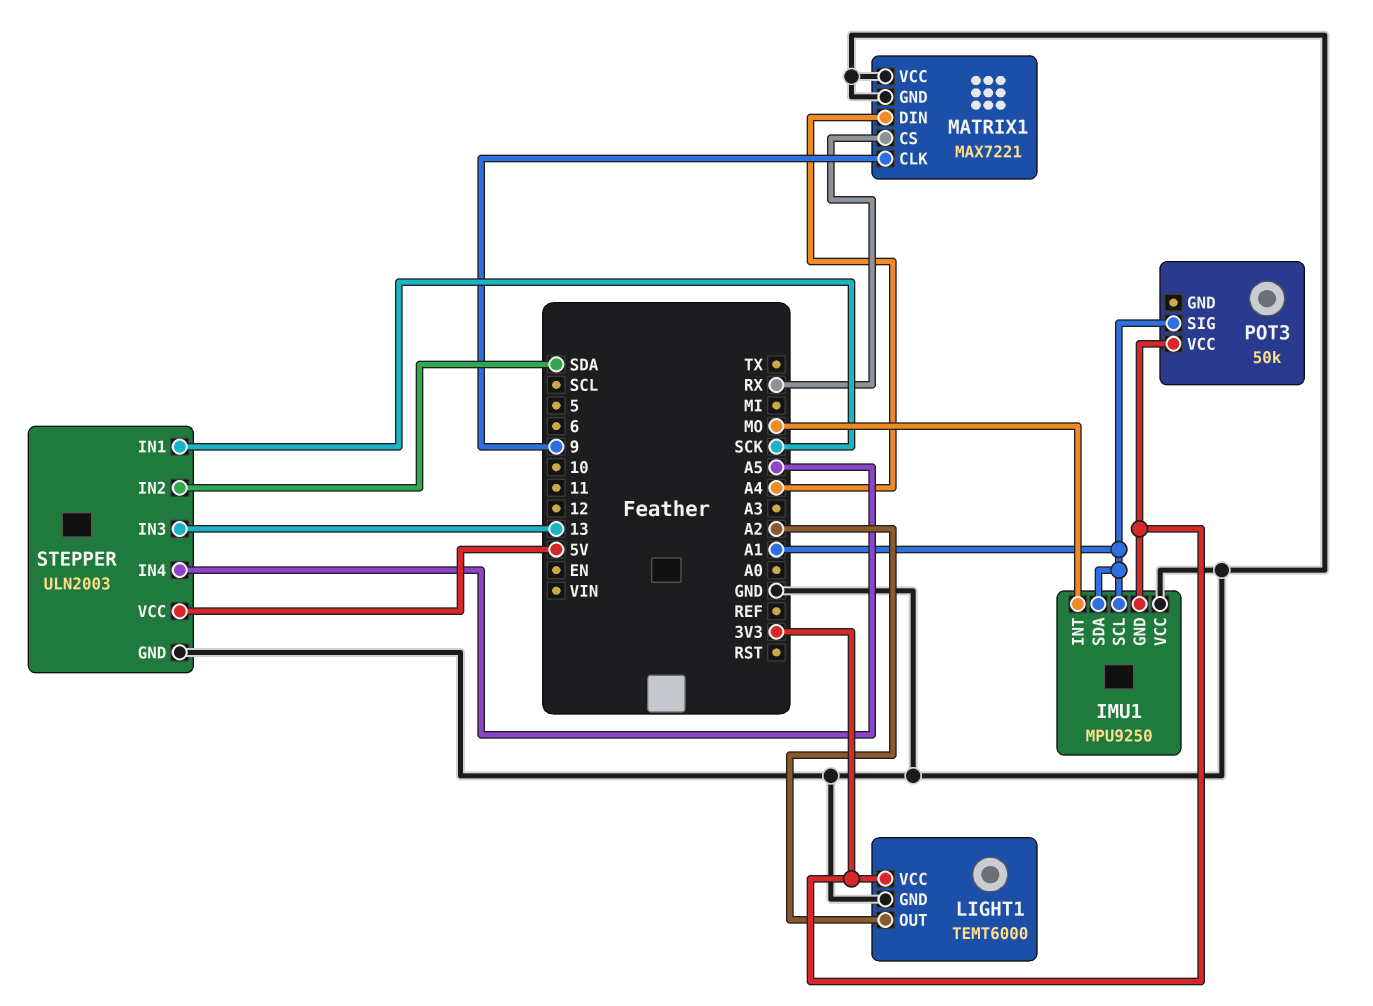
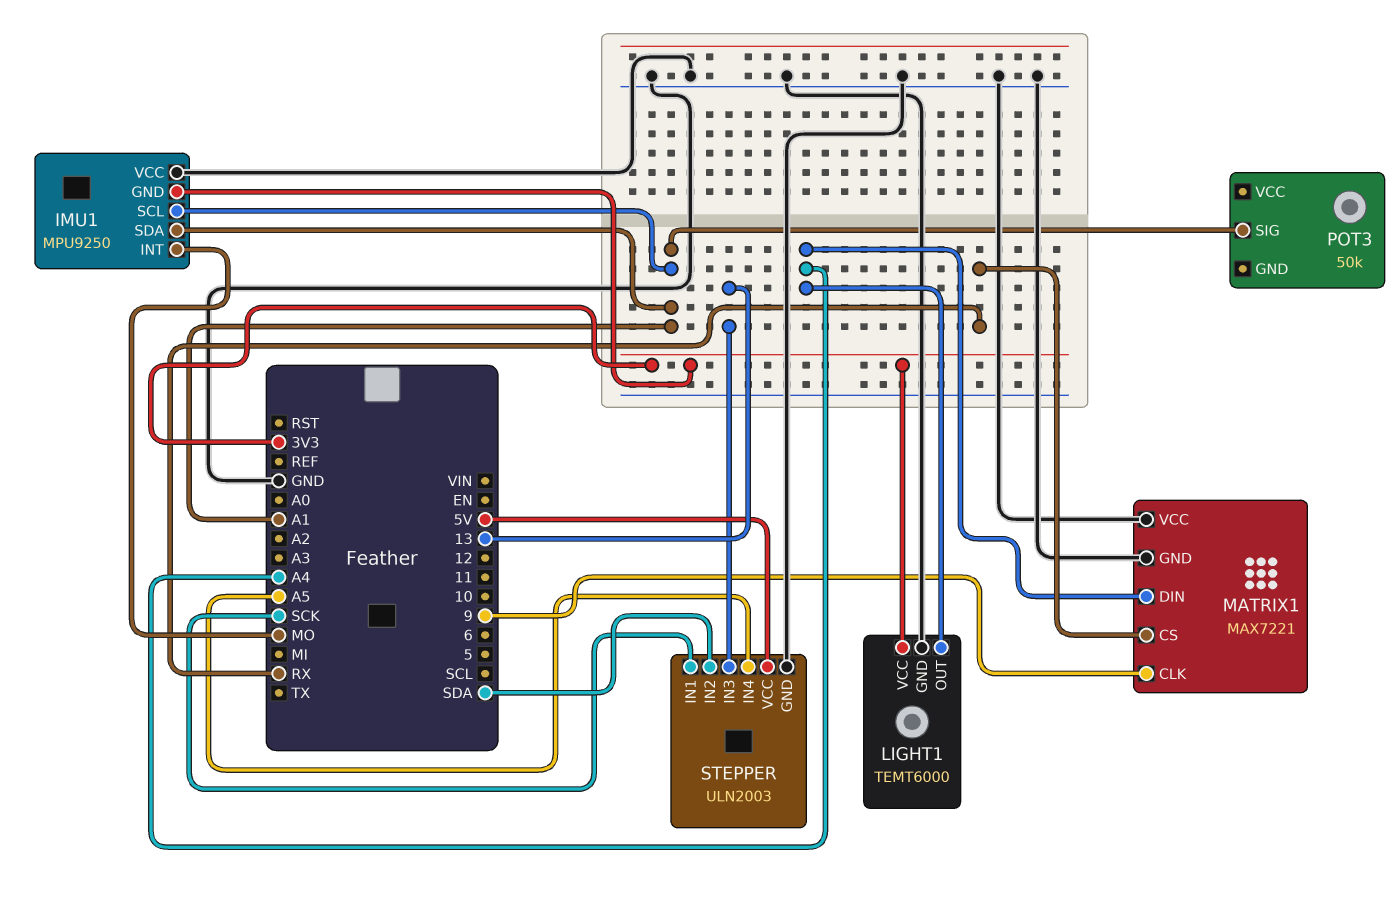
LIGHT1 pin OUT: A2 -> A4
POT3 pin VCC: 3V3 -> none

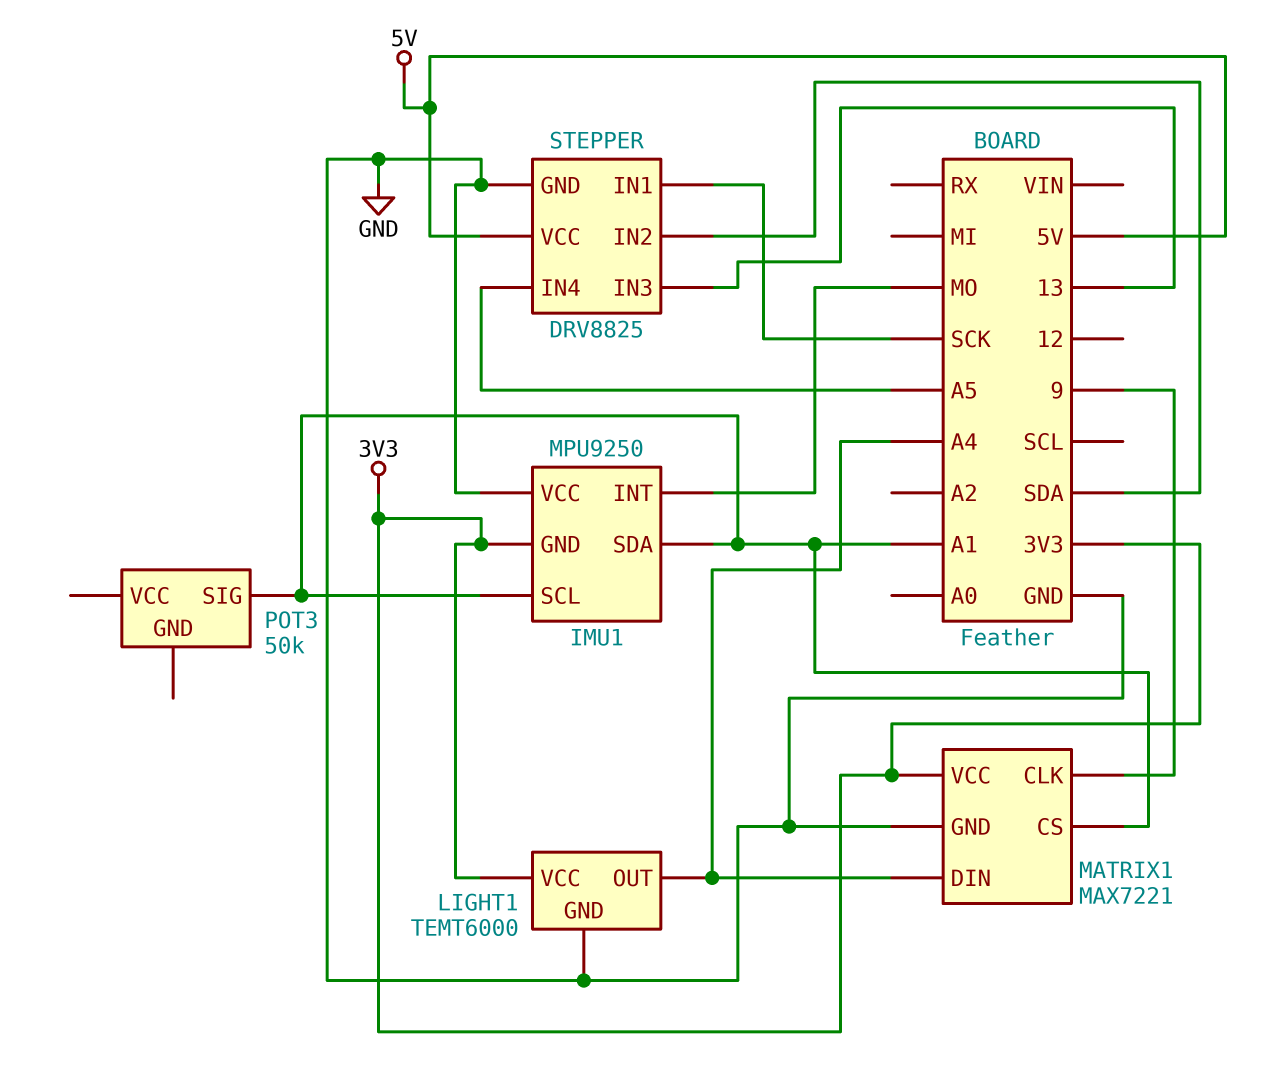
MATRIX1 pin CS: RX -> A1
MATRIX1 pin VCC: GND -> 3V3
STEPPER: ULN2003 -> DRV8825

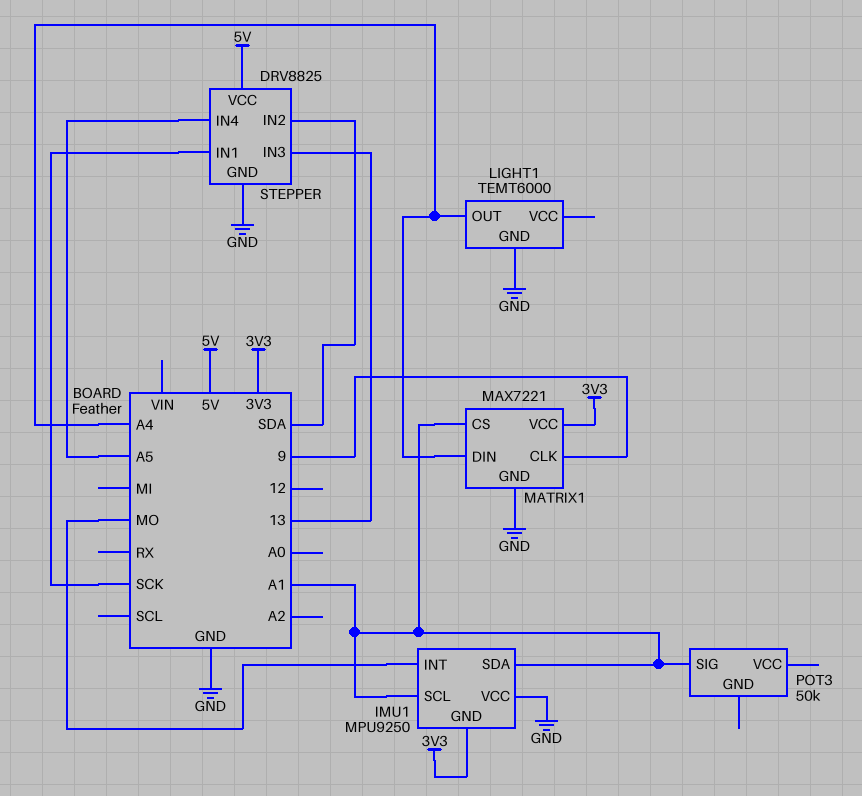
LIGHT1 pin VCC: 3V3 -> none

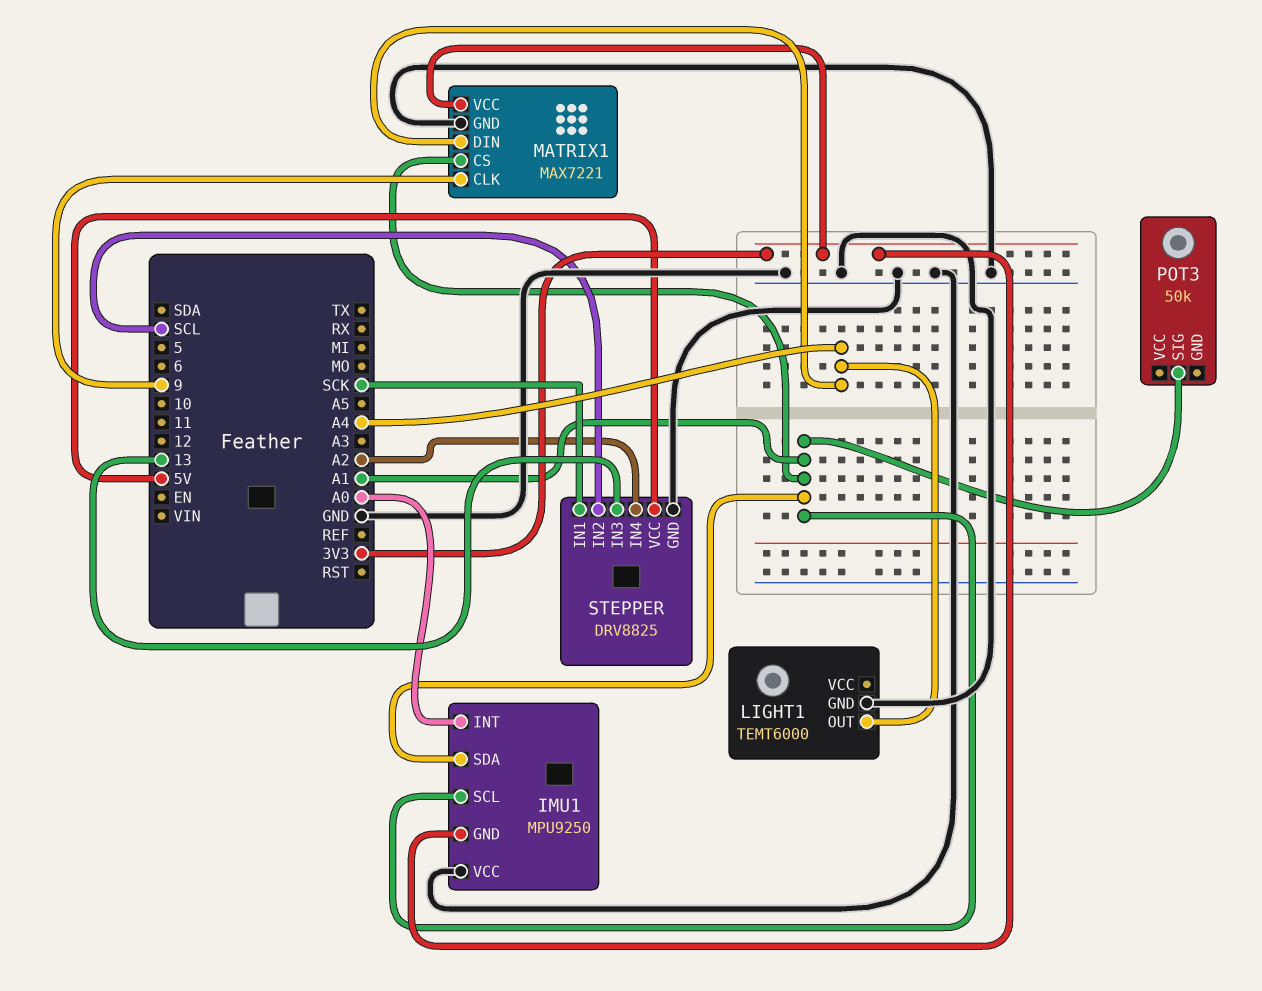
IMU1 pin INT: MO -> A0
STEPPER pin IN2: SDA -> SCL
STEPPER pin IN4: A5 -> A2

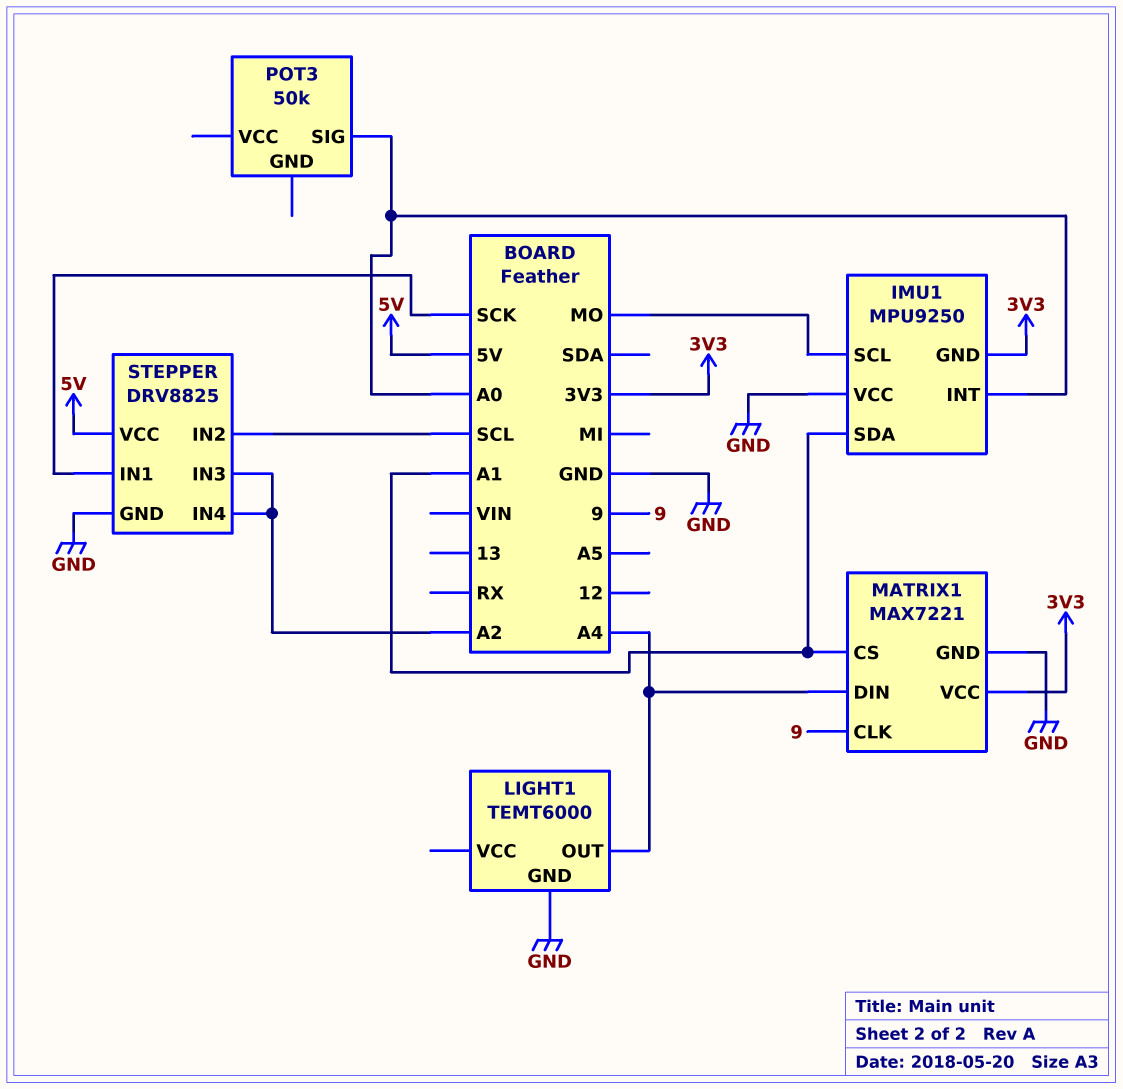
IMU1 pin SCL: A1 -> MO
POT3 pin SIG: A1 -> A0
STEPPER pin IN3: 13 -> A2

